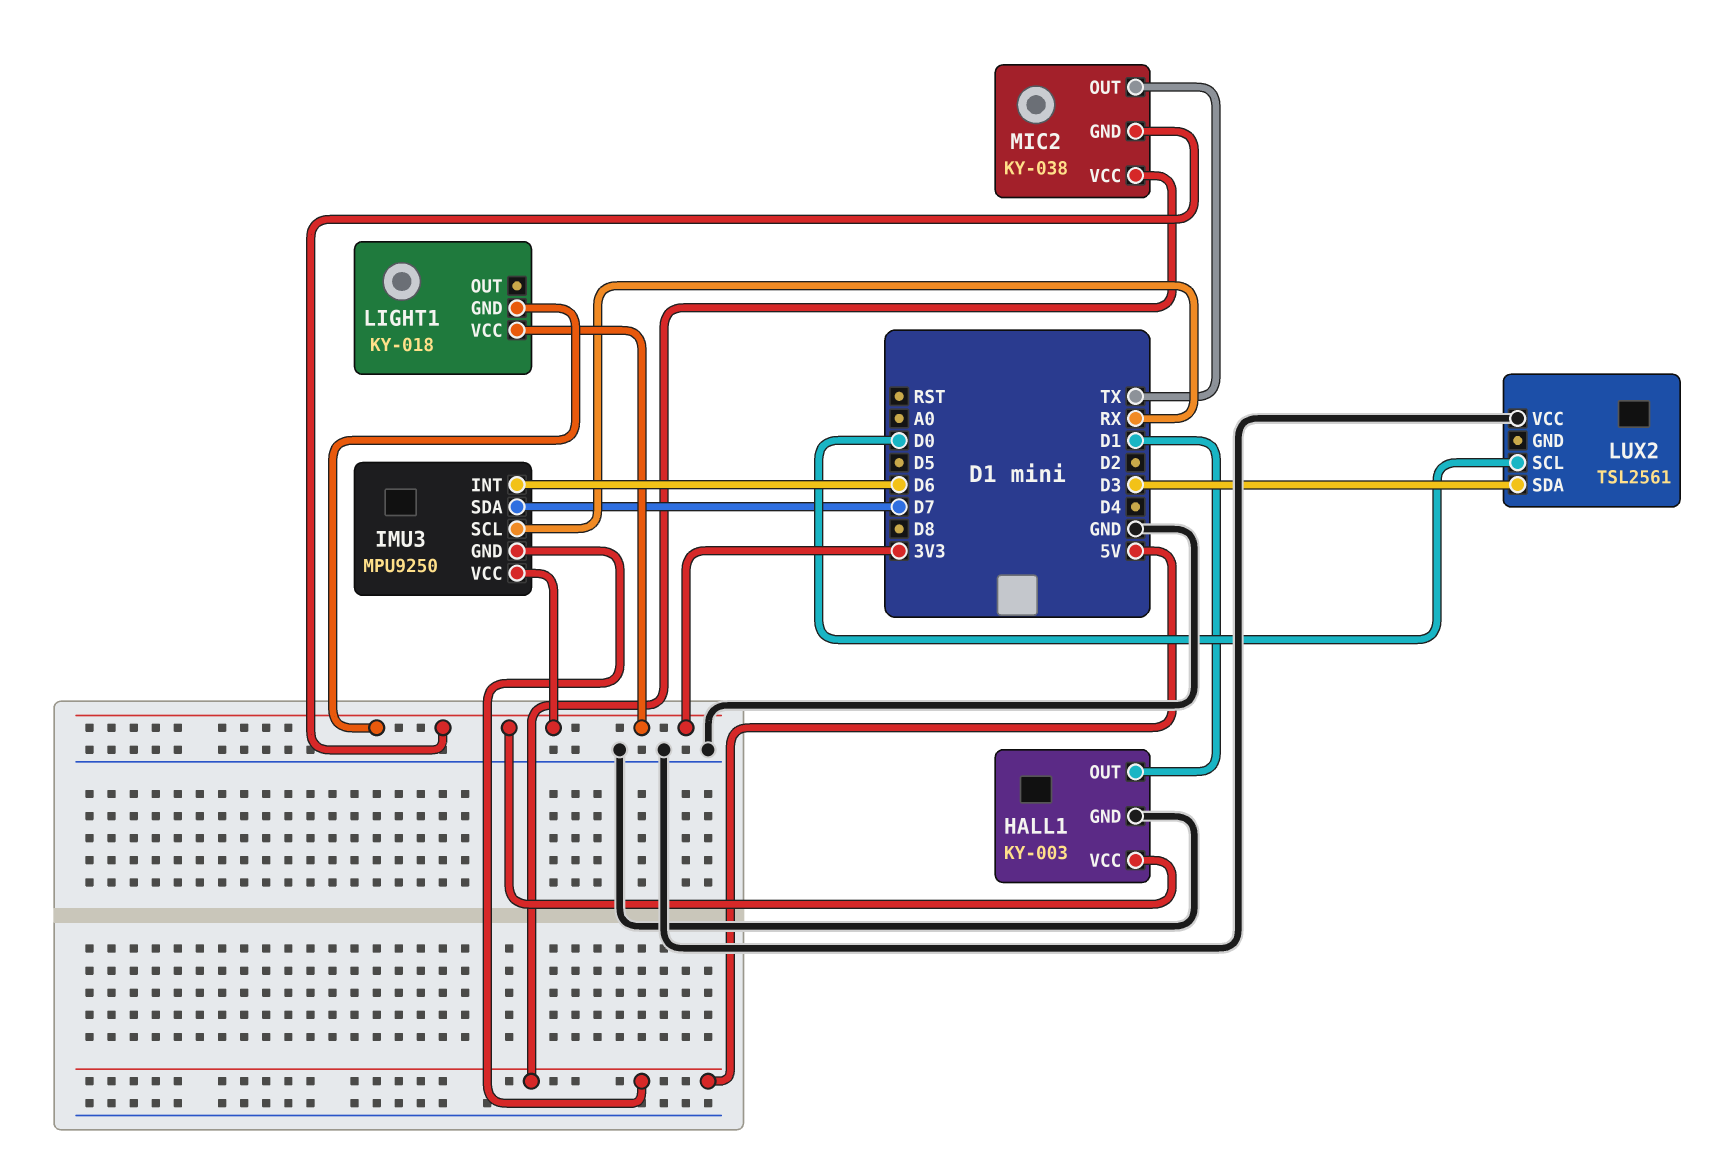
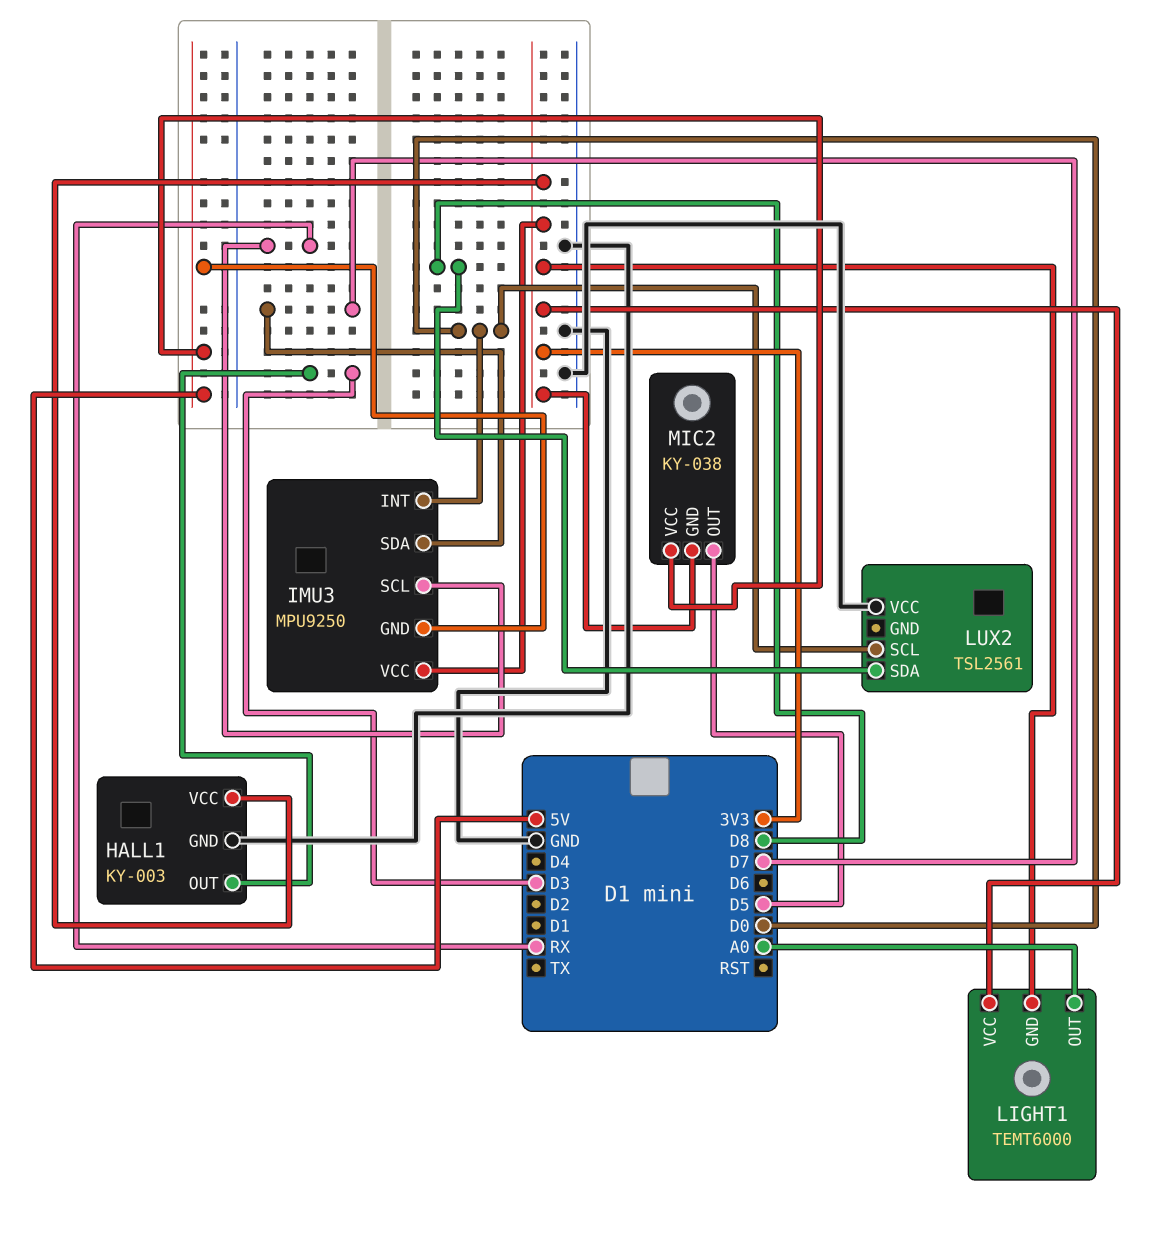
HALL1 pin OUT: D1 -> D3
IMU3 pin INT: D6 -> D0
LIGHT1: KY-018 -> TEMT6000
LIGHT1 pin OUT: none -> A0
LUX2 pin SDA: D3 -> D8
MIC2 pin OUT: TX -> D5

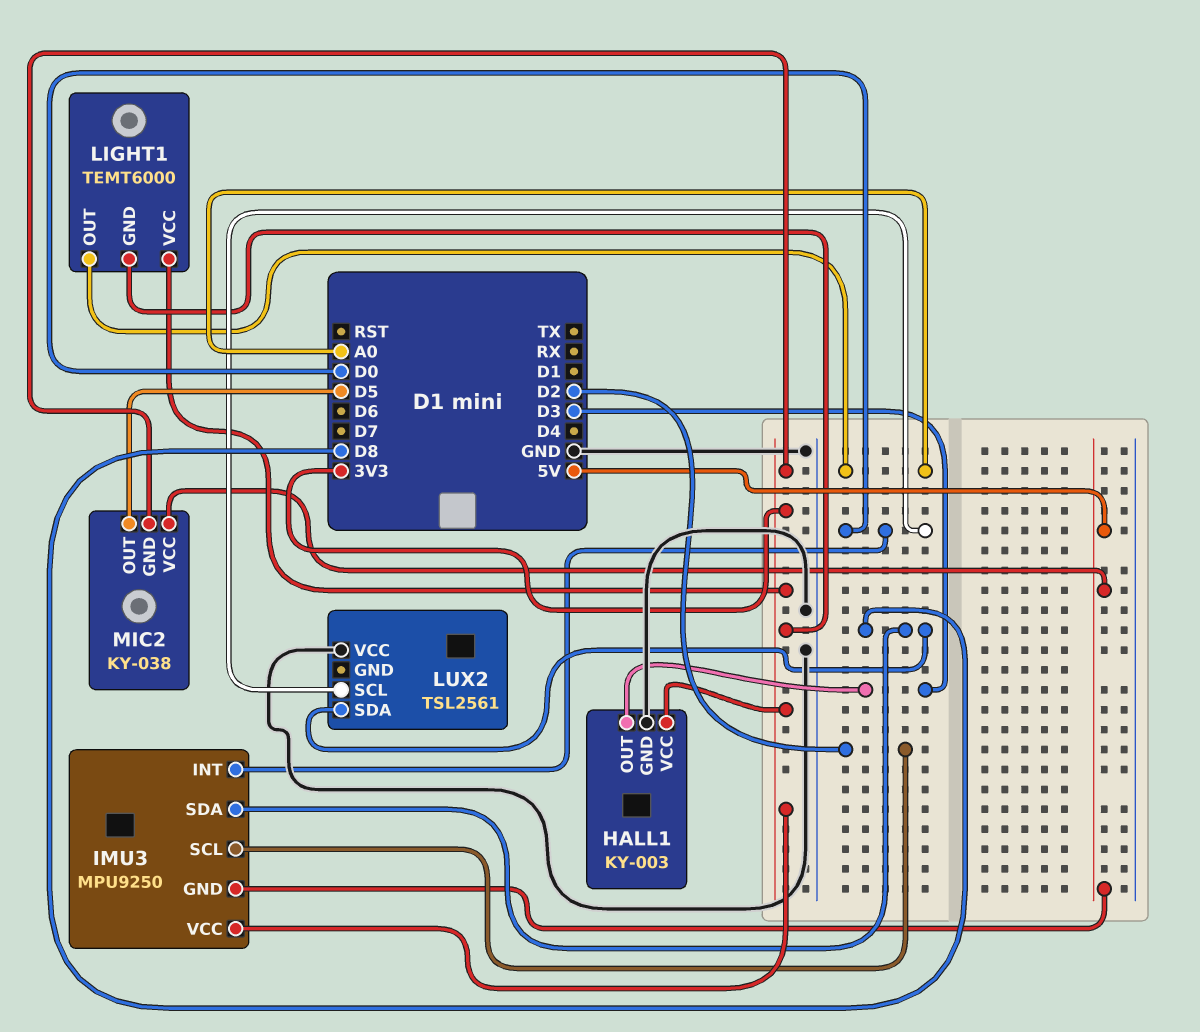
IMU3 pin SCL: RX -> D2
IMU3 pin SDA: D7 -> D8

